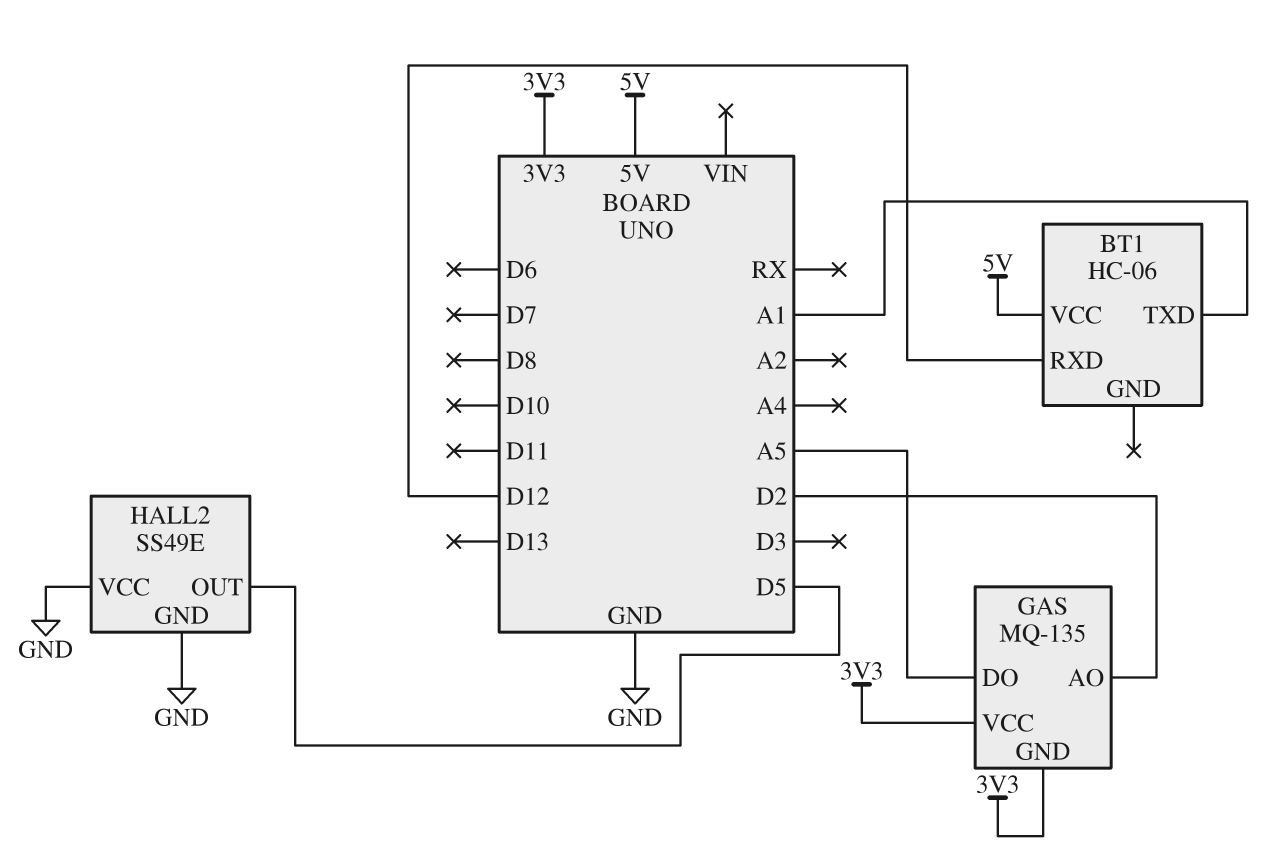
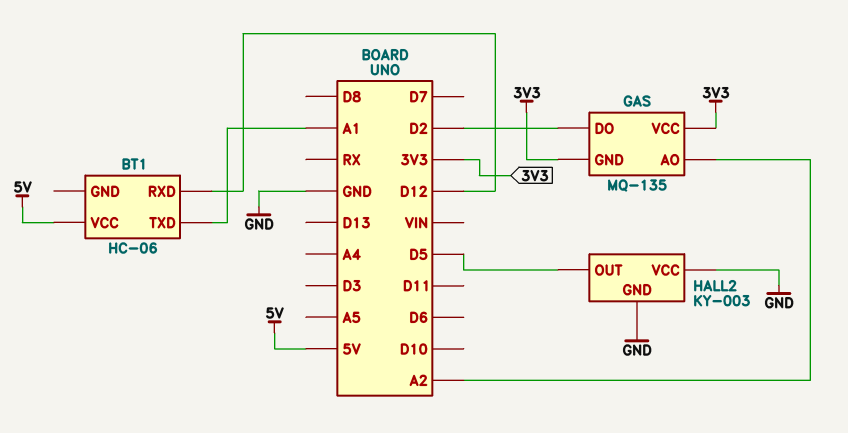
GAS pin AO: D2 -> A2
GAS pin DO: A5 -> D2
HALL2: SS49E -> KY-003

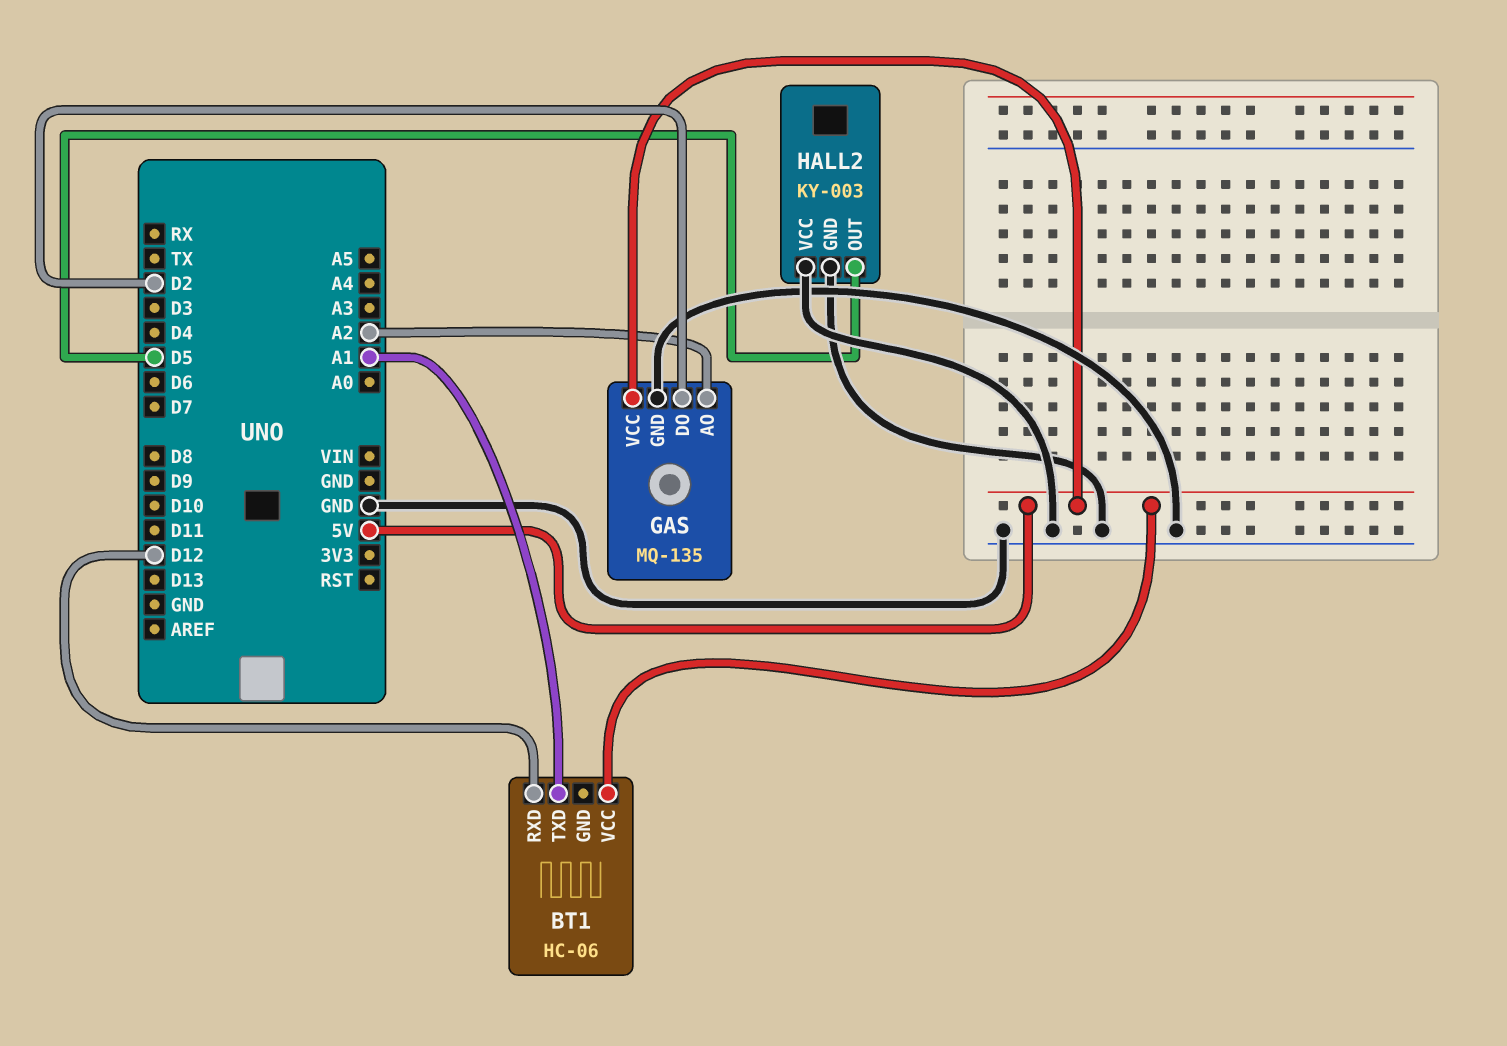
GAS pin GND: 3V3 -> GND
GAS pin VCC: 3V3 -> 5V

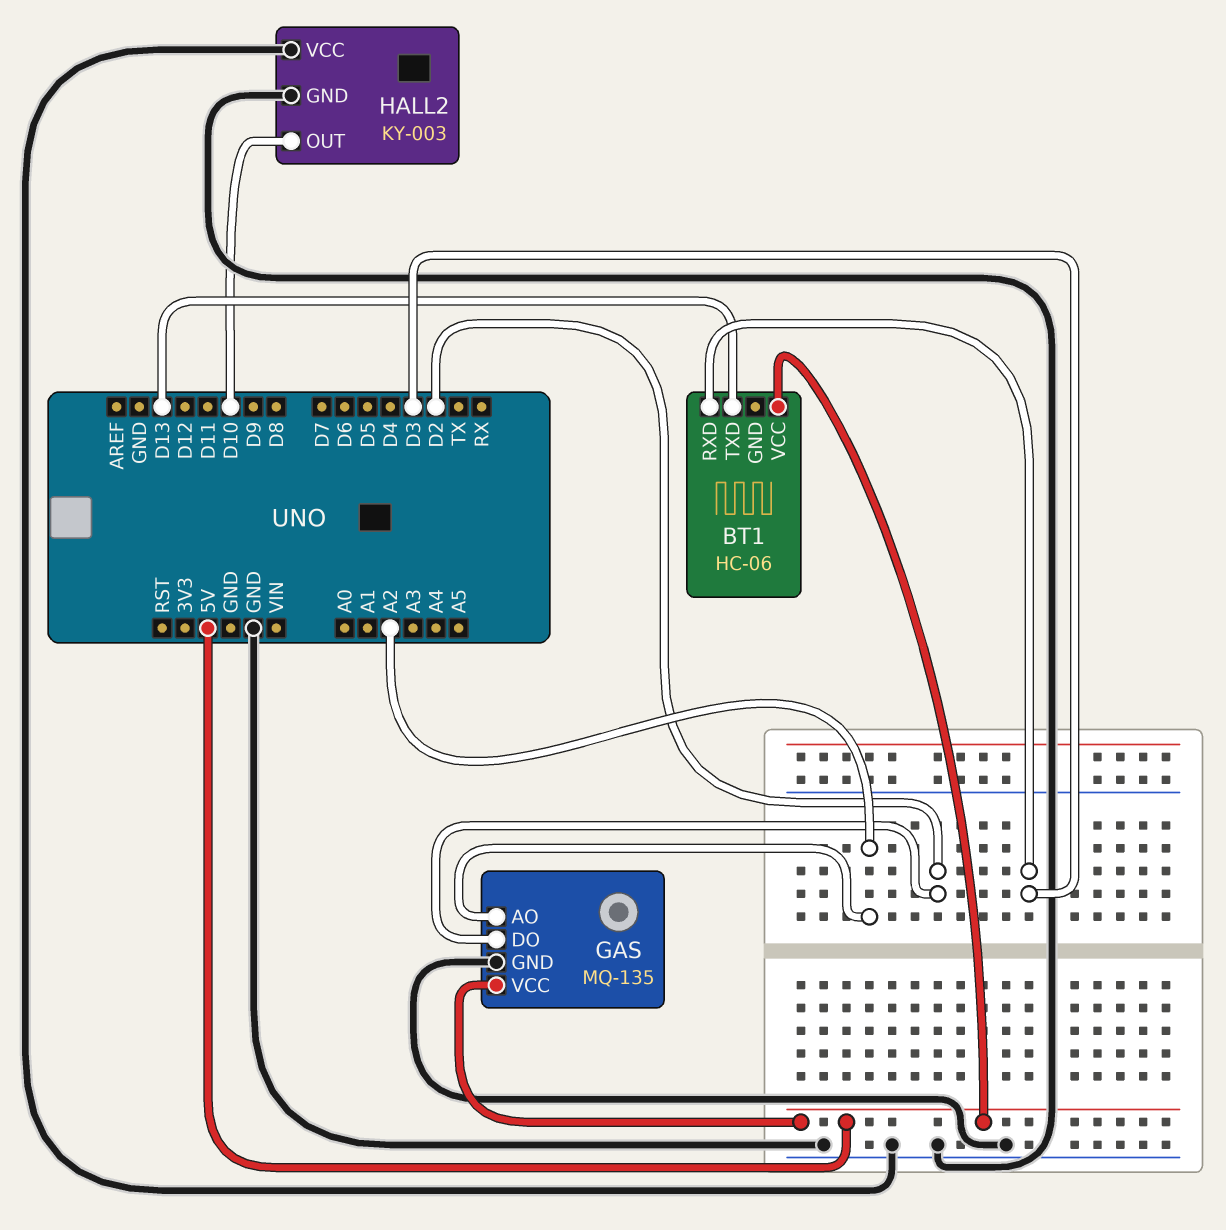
BT1 pin RXD: D12 -> D3
BT1 pin TXD: A1 -> D13
HALL2 pin OUT: D5 -> D10

